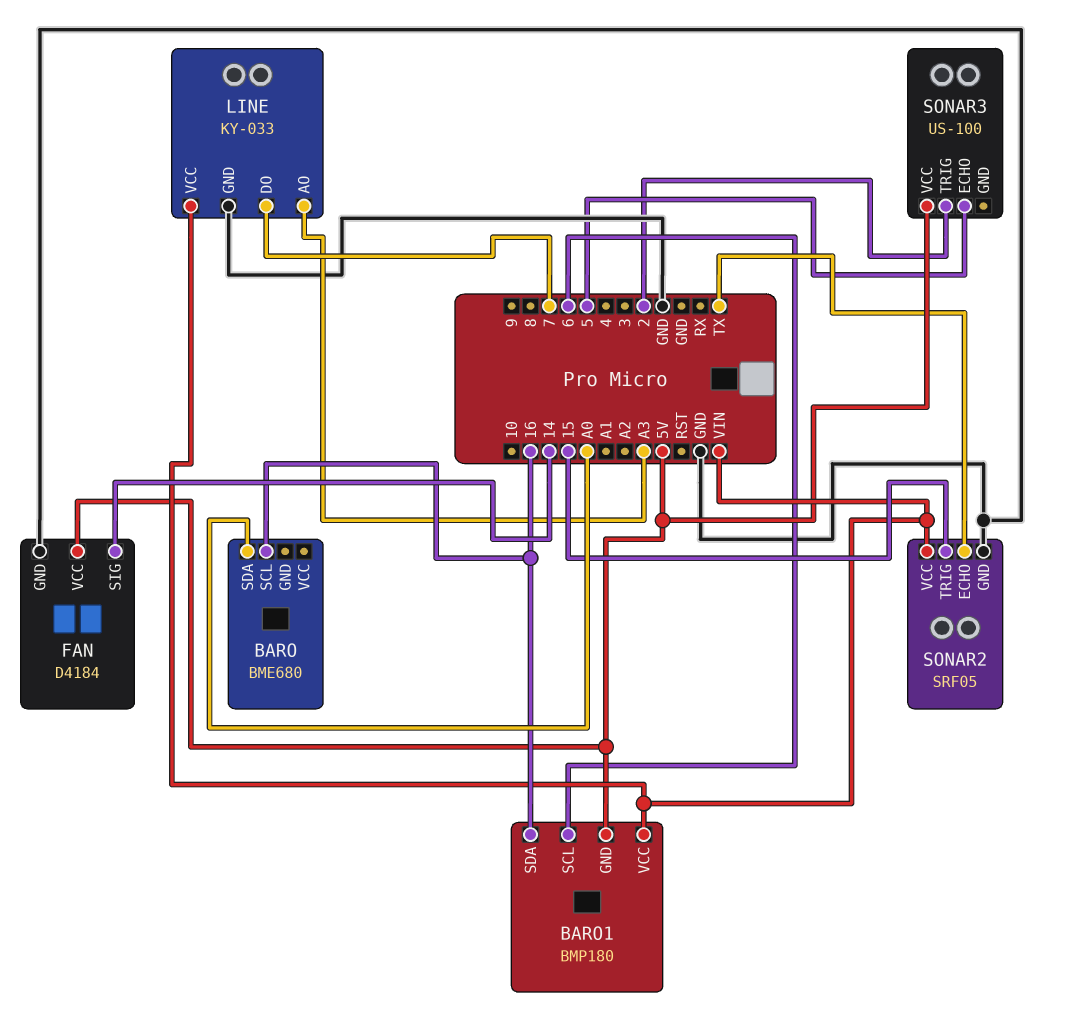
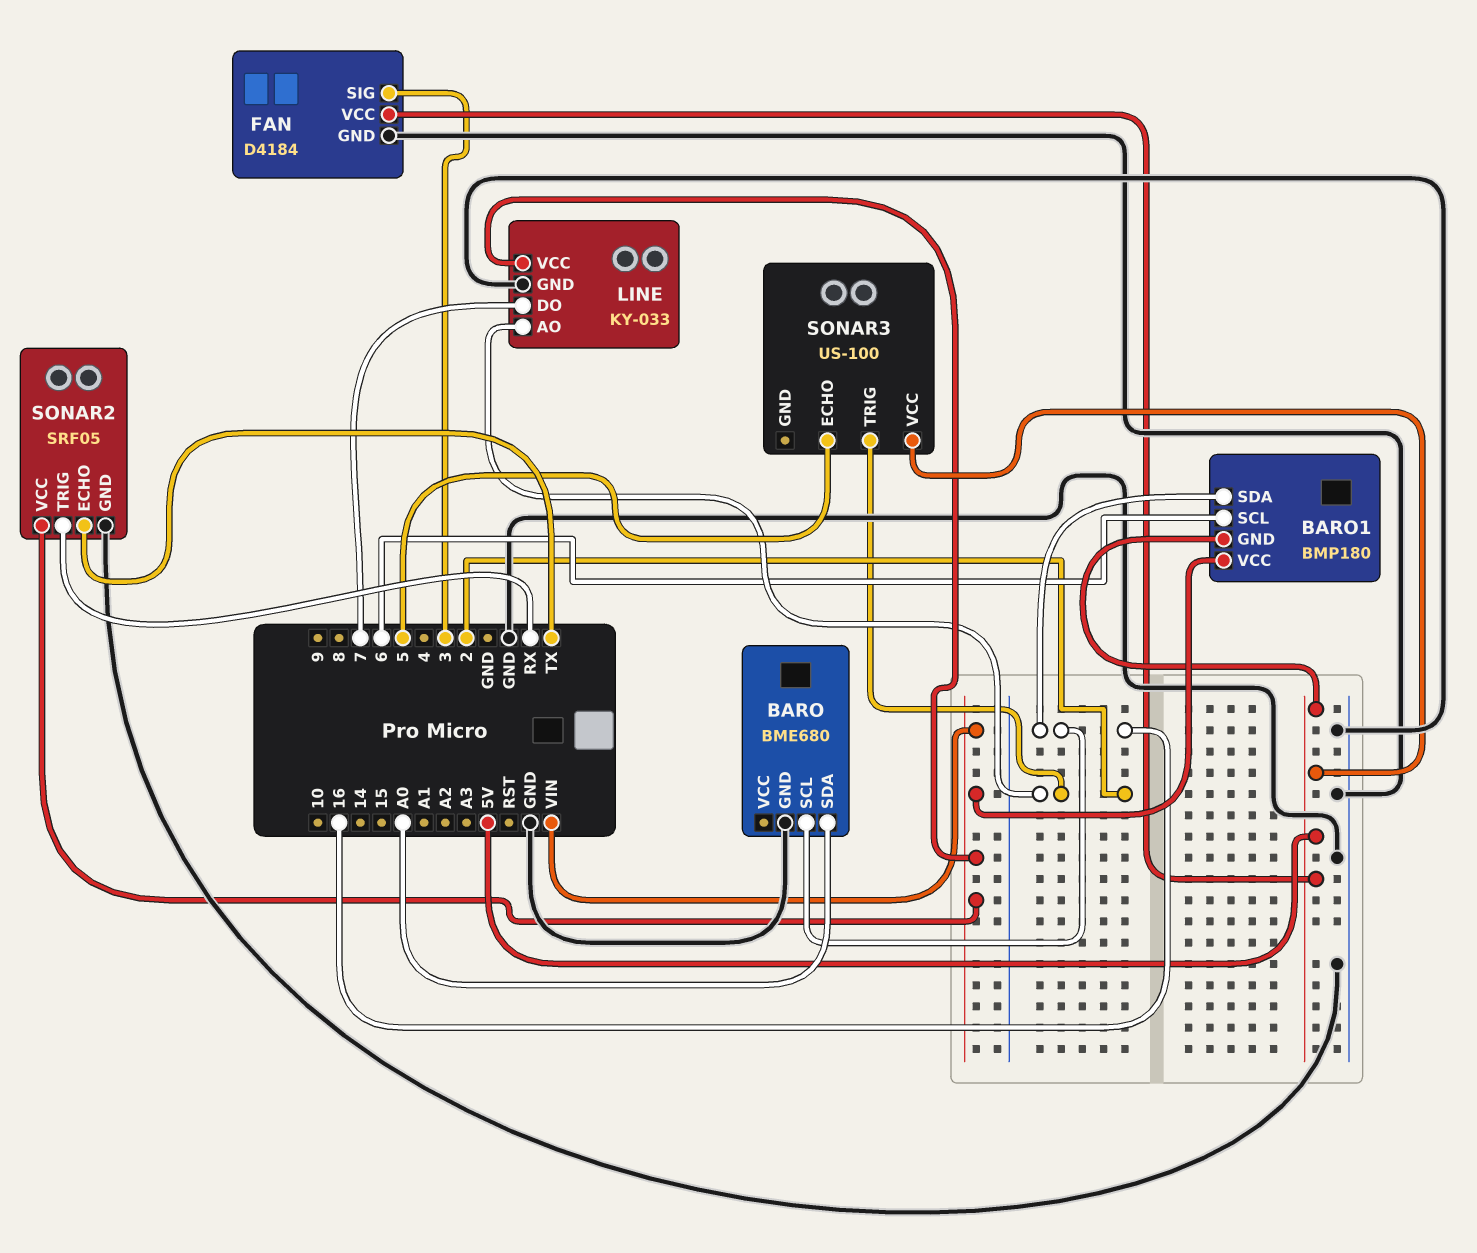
BARO pin GND: none -> GND
FAN pin SIG: 14 -> 3
LINE pin AO: A3 -> 2
SONAR2 pin TRIG: 15 -> RX

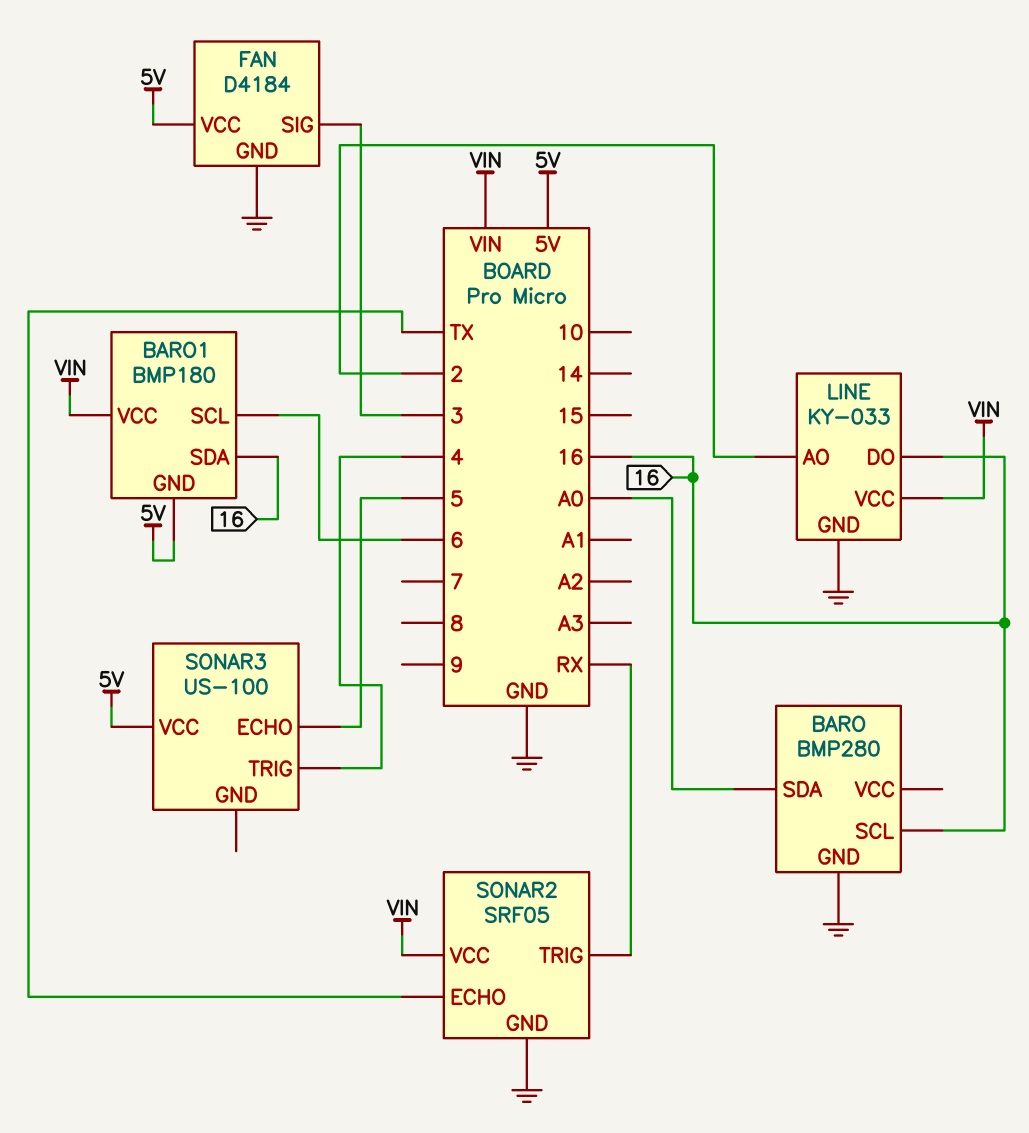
BARO: BME680 -> BMP280
LINE pin DO: 7 -> 16
SONAR3 pin TRIG: 2 -> 4

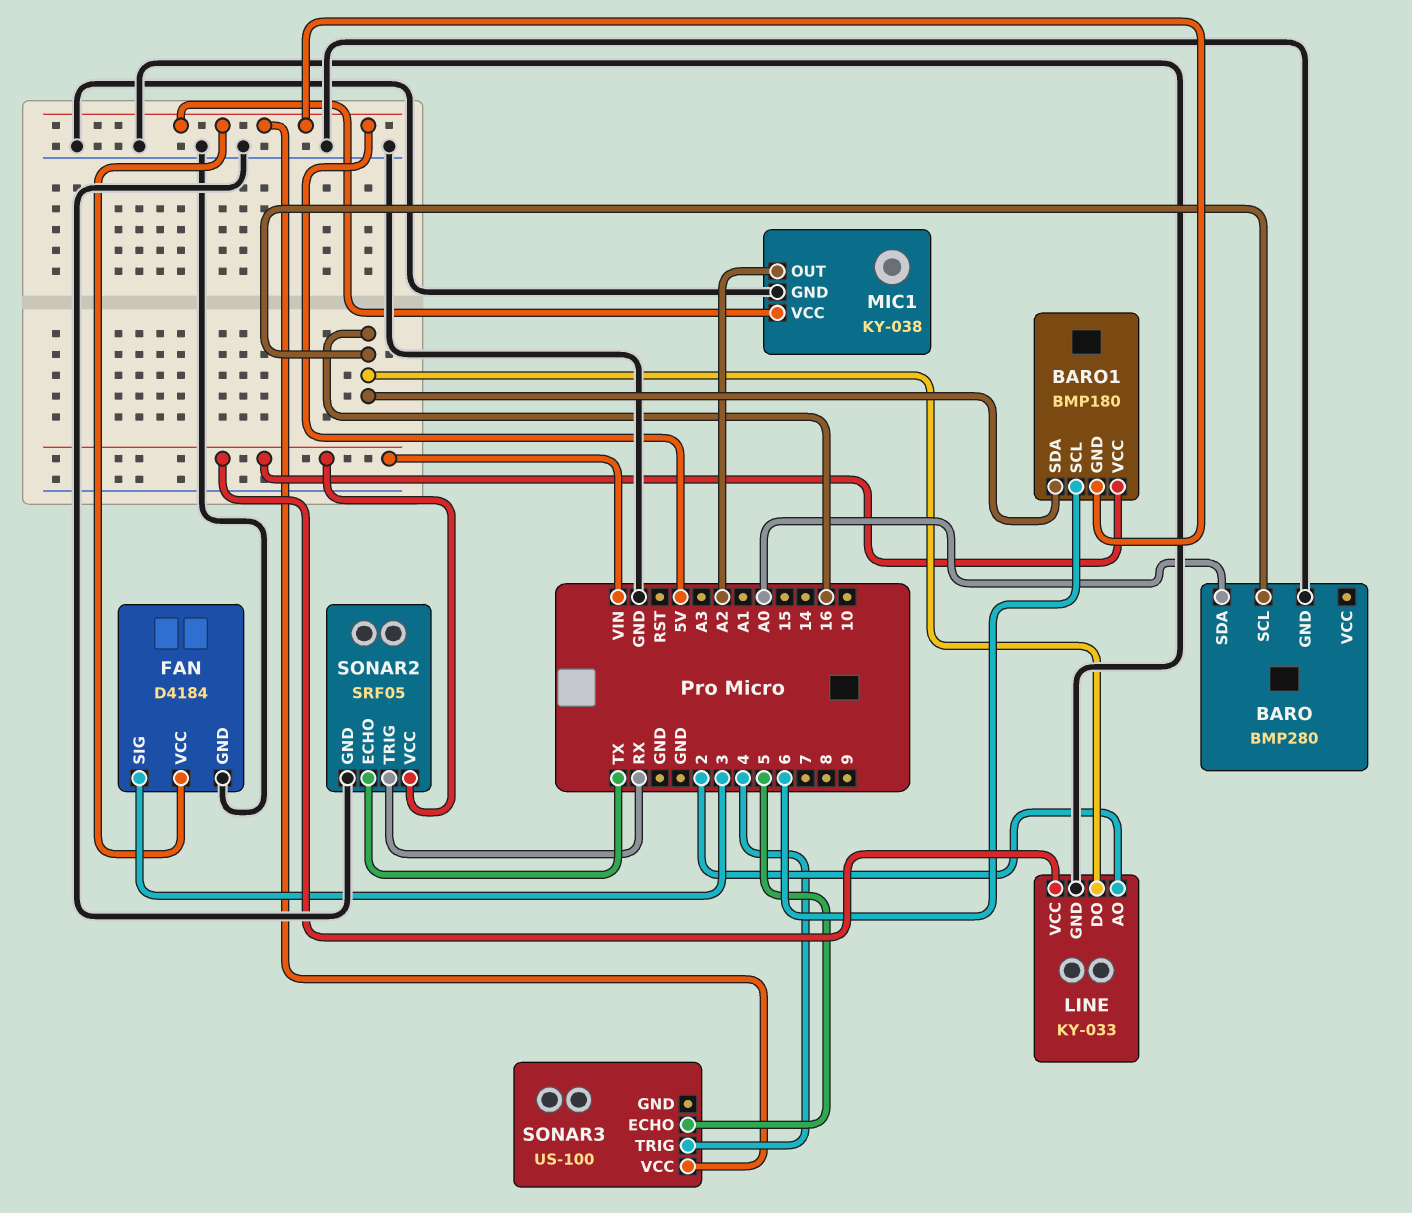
MIC1: none -> KY-038
MIC1 pin GND: none -> GND
MIC1 pin OUT: none -> A2
MIC1 pin VCC: none -> 5V

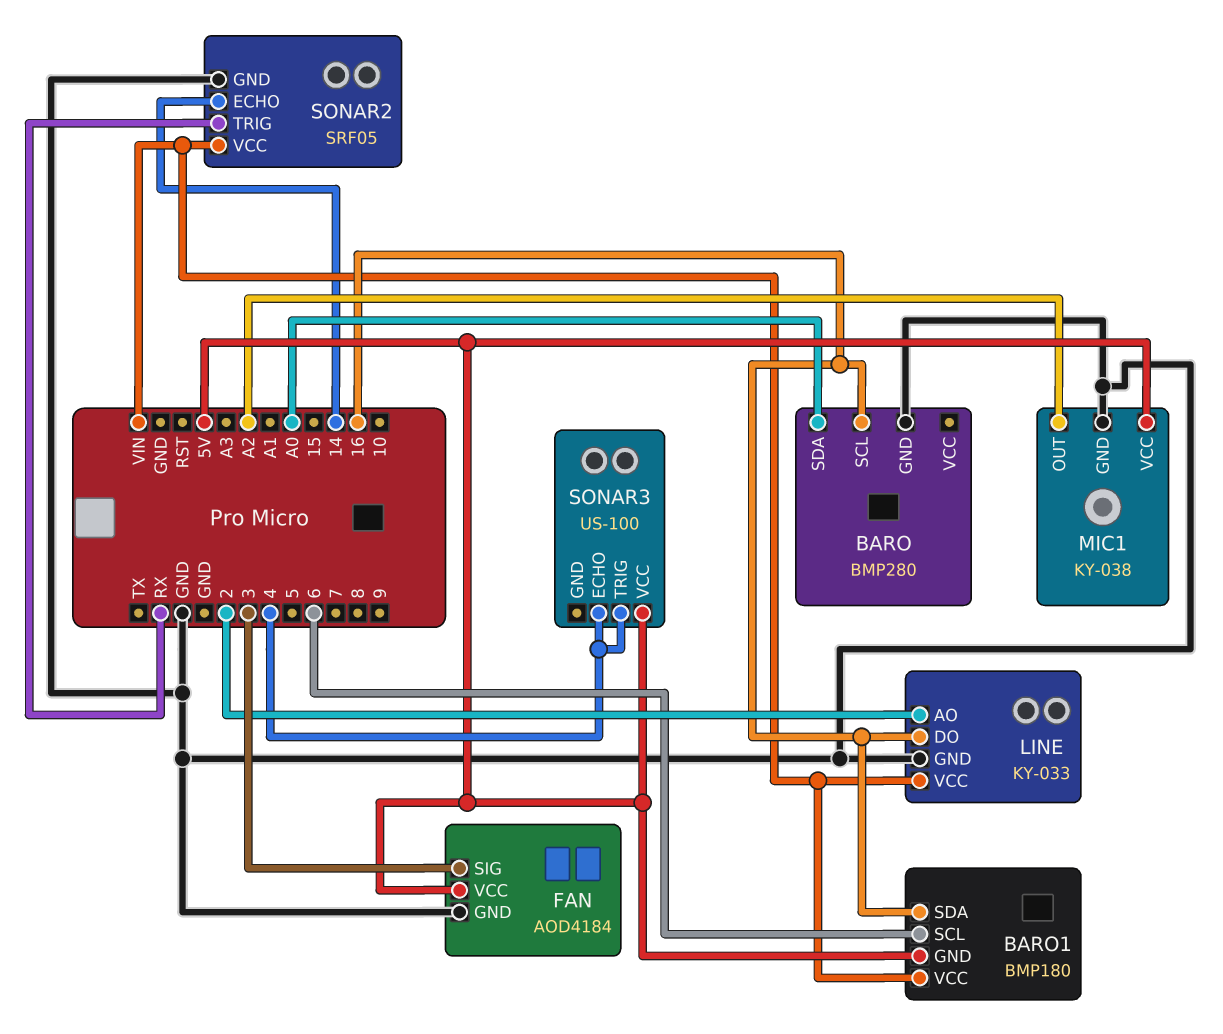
FAN: D4184 -> AOD4184
SONAR2 pin ECHO: TX -> 14
SONAR3 pin ECHO: 5 -> 4

